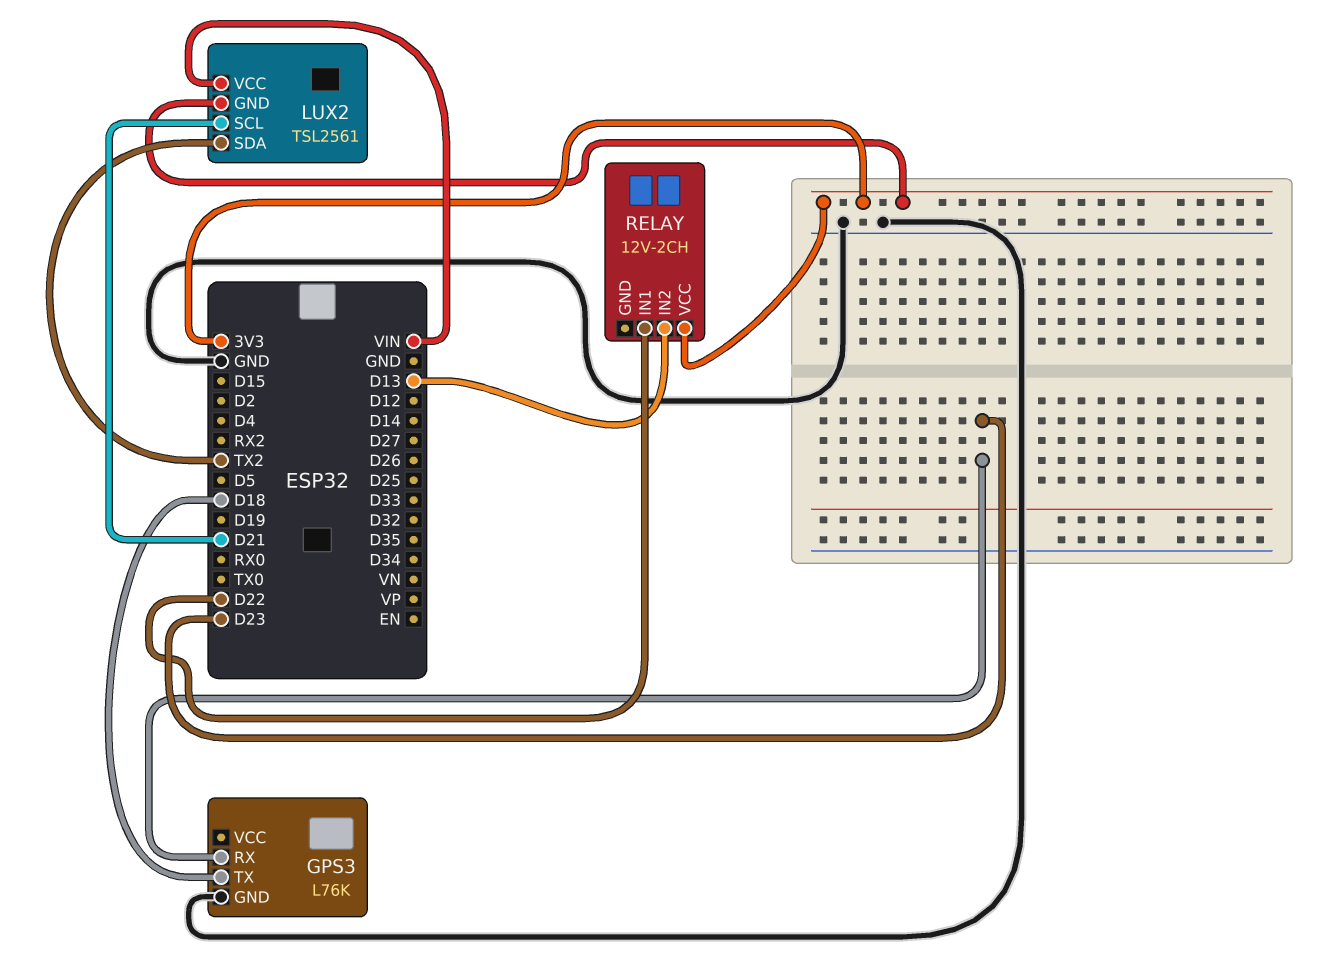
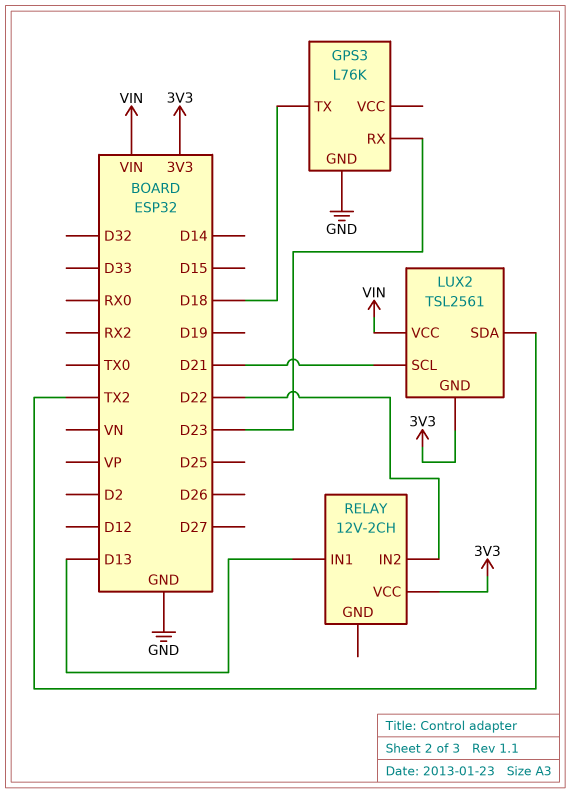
RELAY pin IN1: D22 -> D13
RELAY pin IN2: D13 -> D22

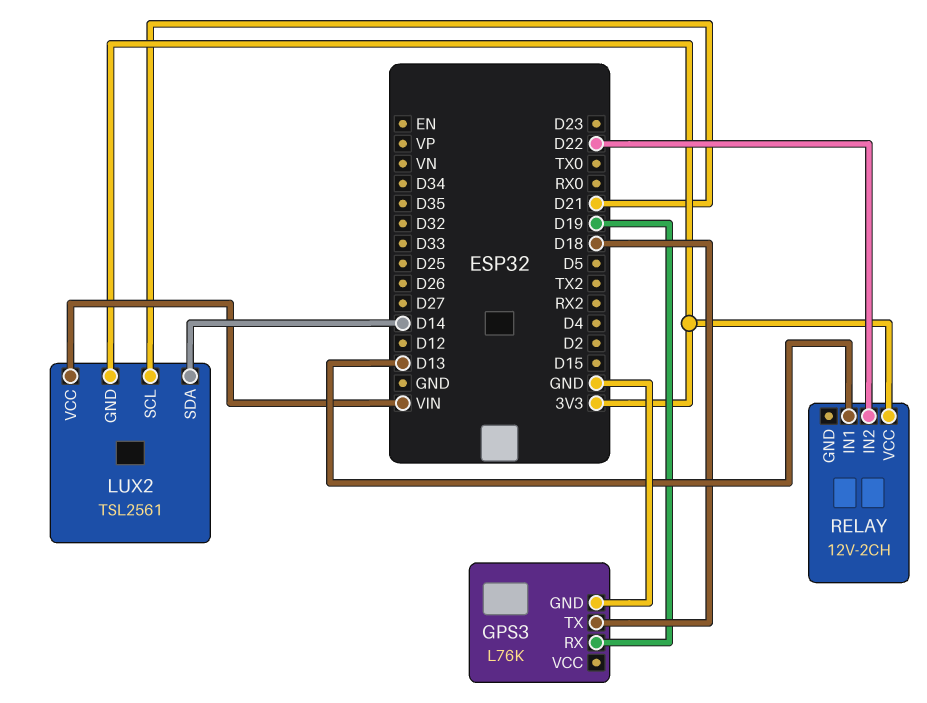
GPS3 pin RX: D23 -> D19
LUX2 pin SDA: TX2 -> D14

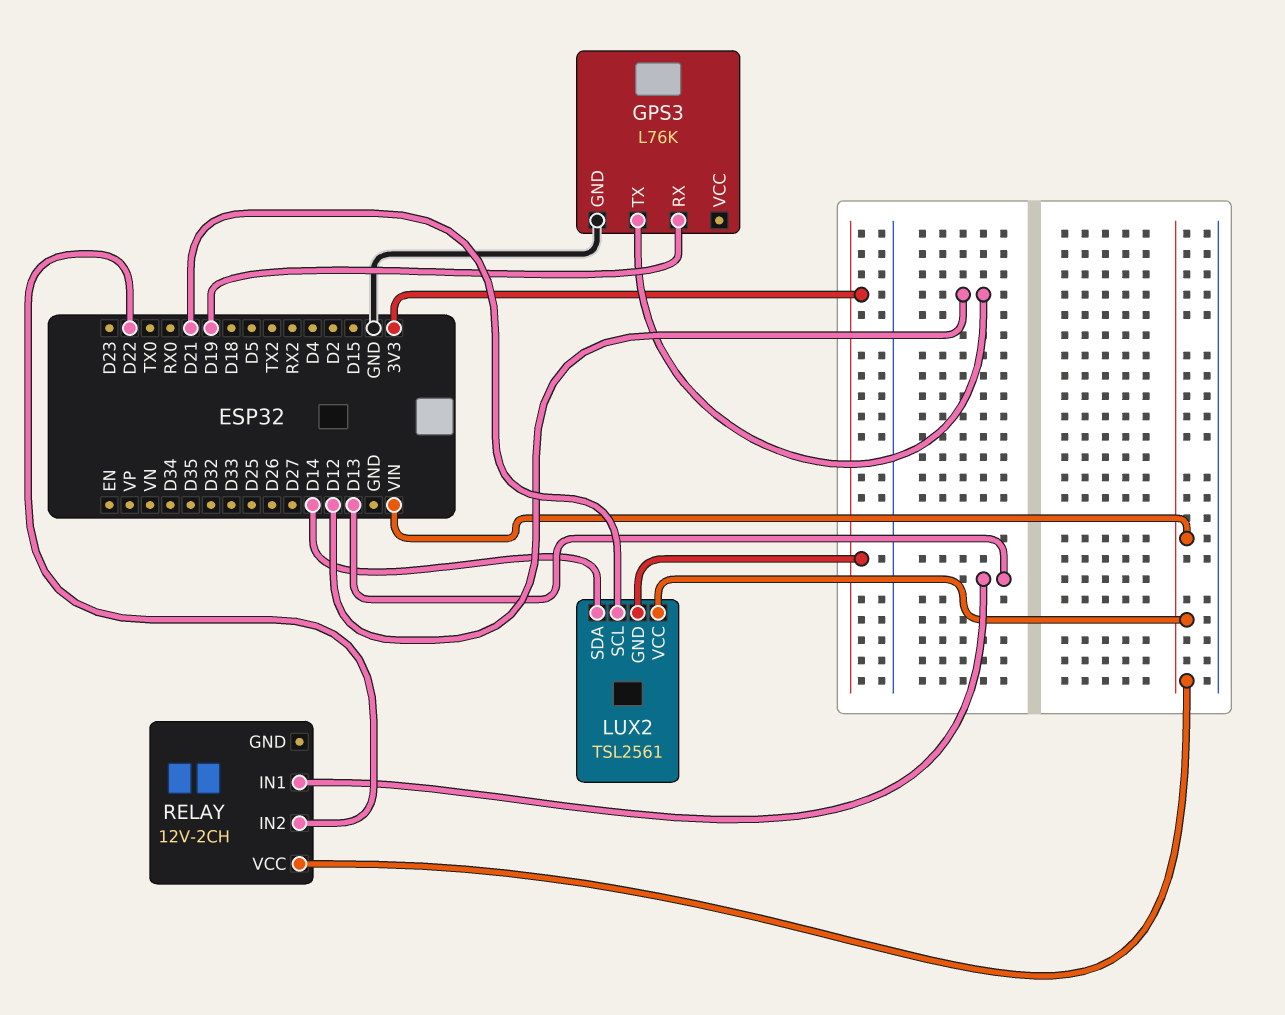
GPS3 pin TX: D18 -> D12
RELAY pin VCC: 3V3 -> VIN

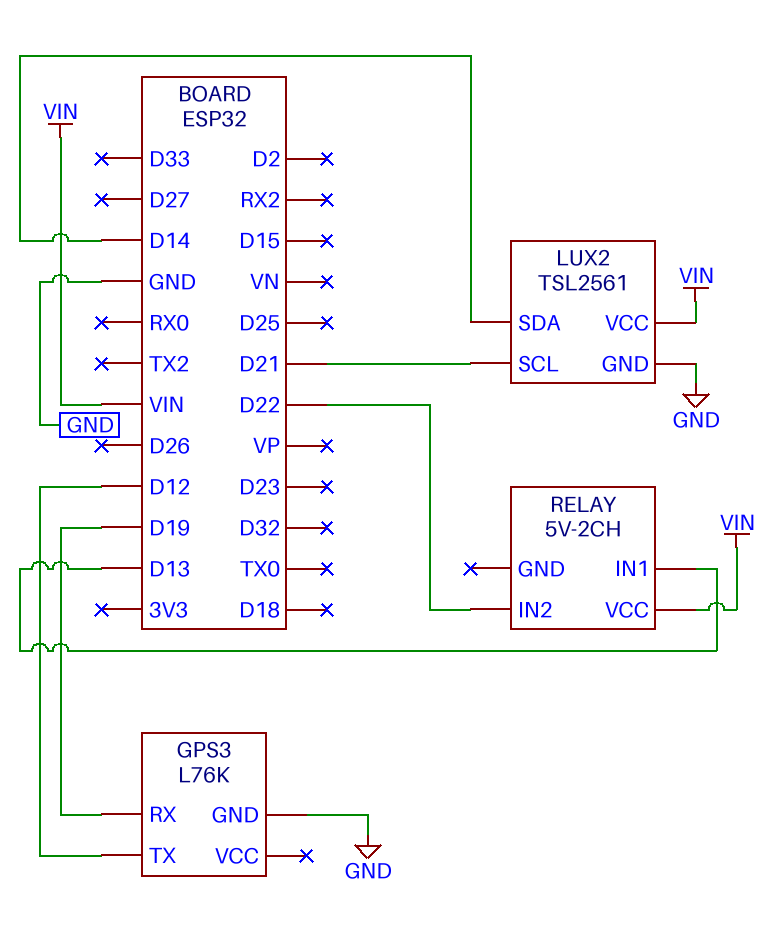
LUX2 pin GND: 3V3 -> GND
RELAY: 12V-2CH -> 5V-2CH

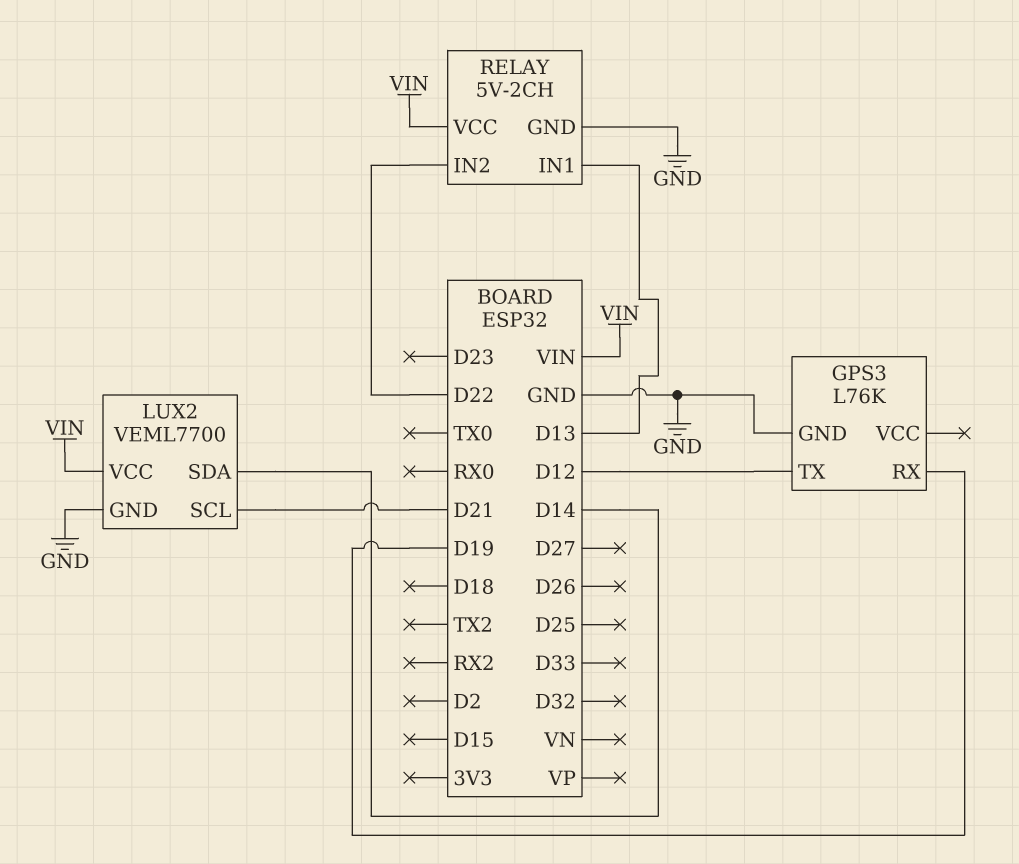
LUX2: TSL2561 -> VEML7700
RELAY pin GND: none -> GND

